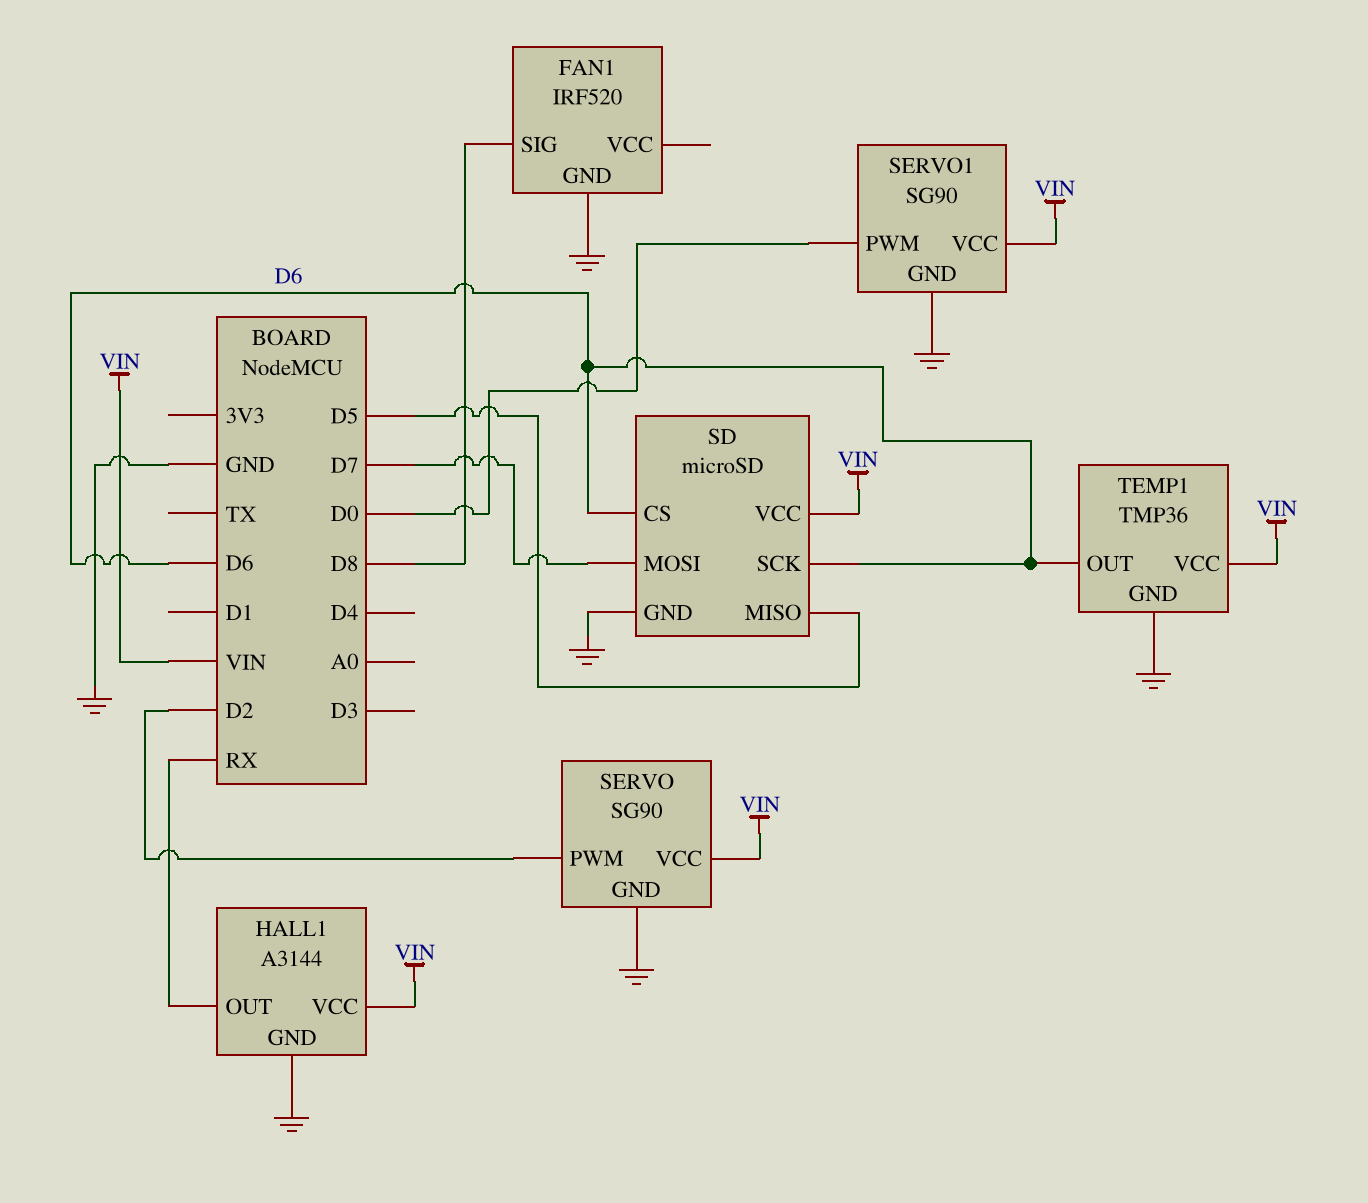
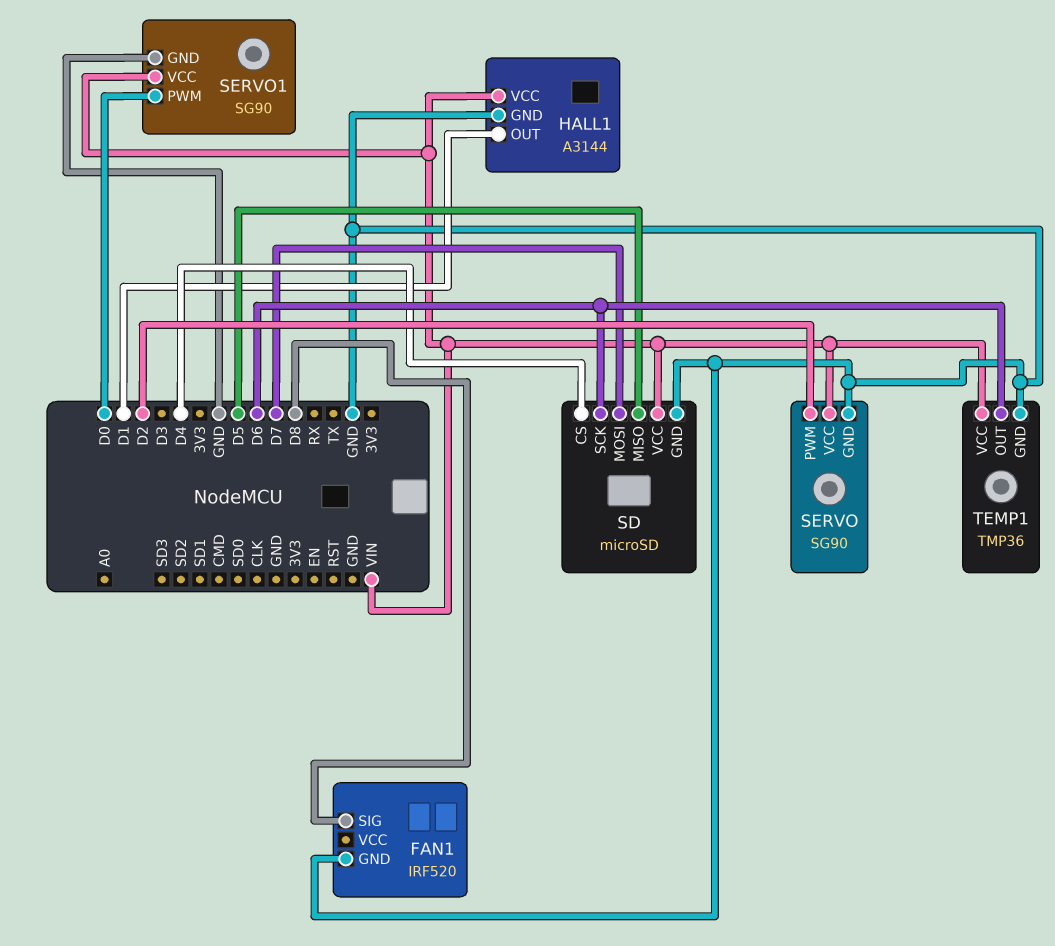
HALL1 pin OUT: RX -> D1
SD pin CS: D6 -> D4

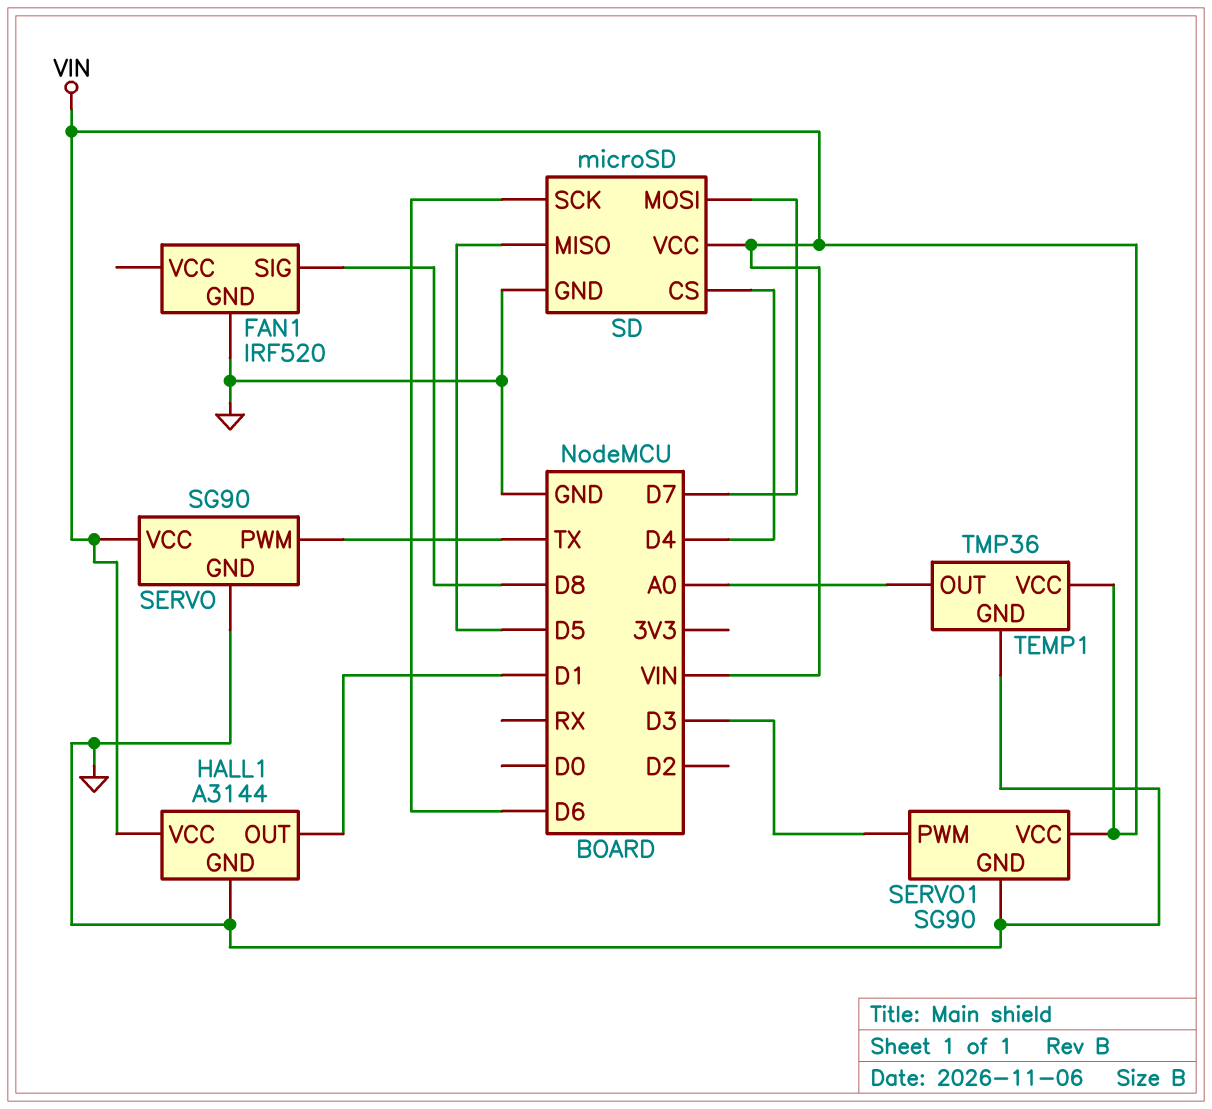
SERVO pin PWM: D2 -> TX
SERVO1 pin PWM: D0 -> D3
TEMP1 pin OUT: D6 -> A0

